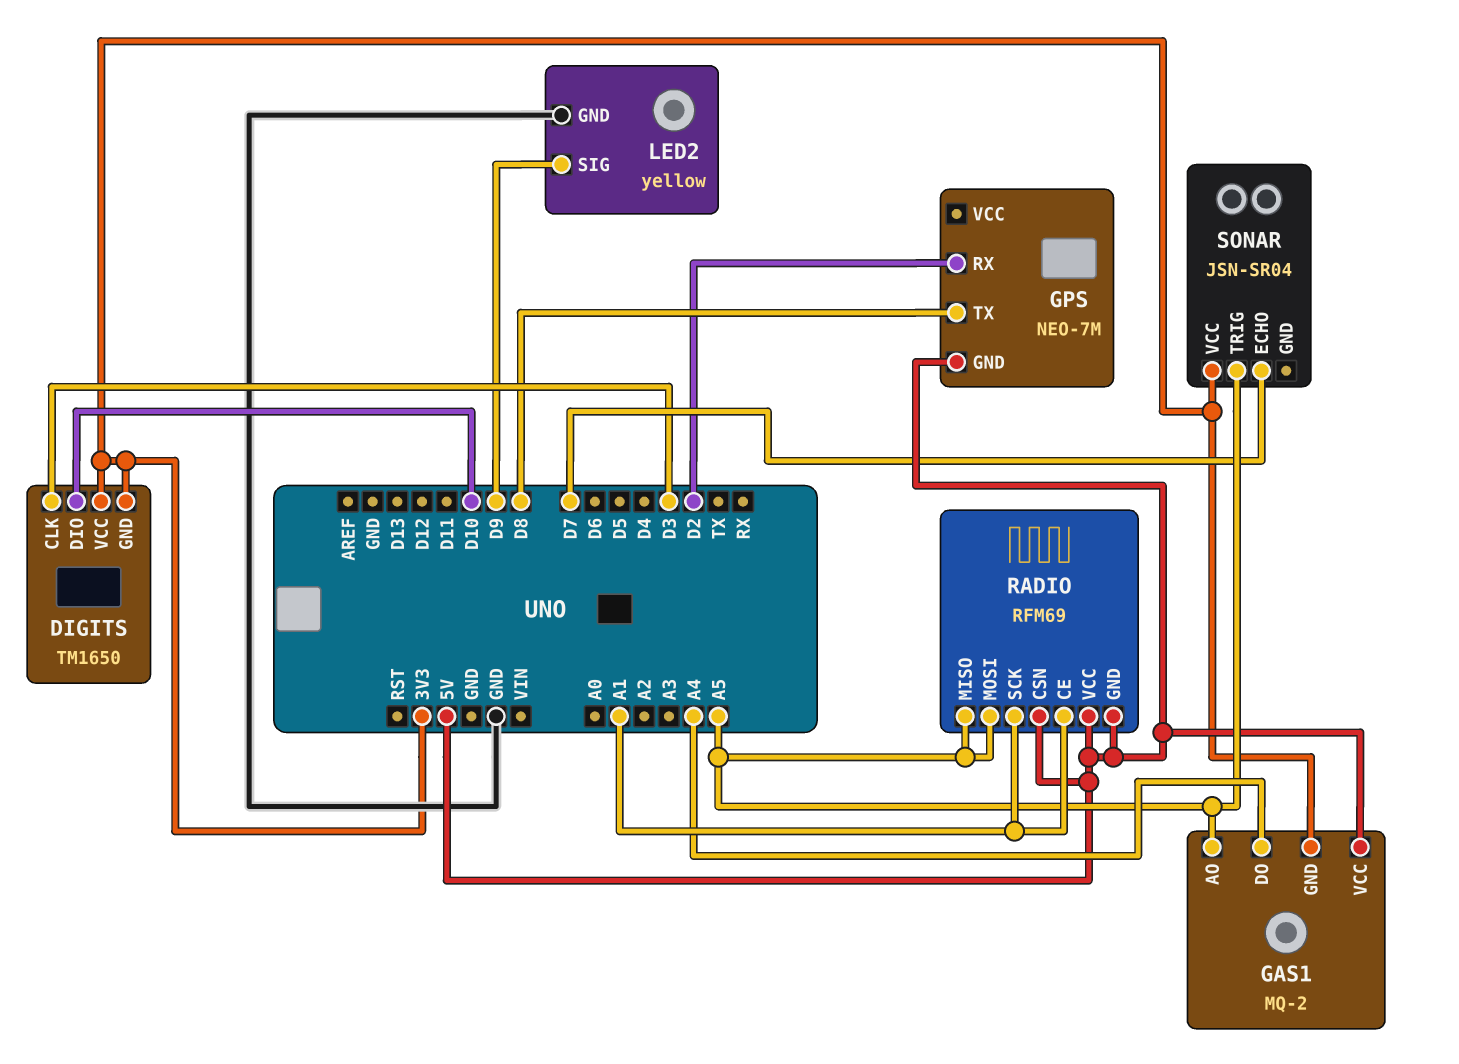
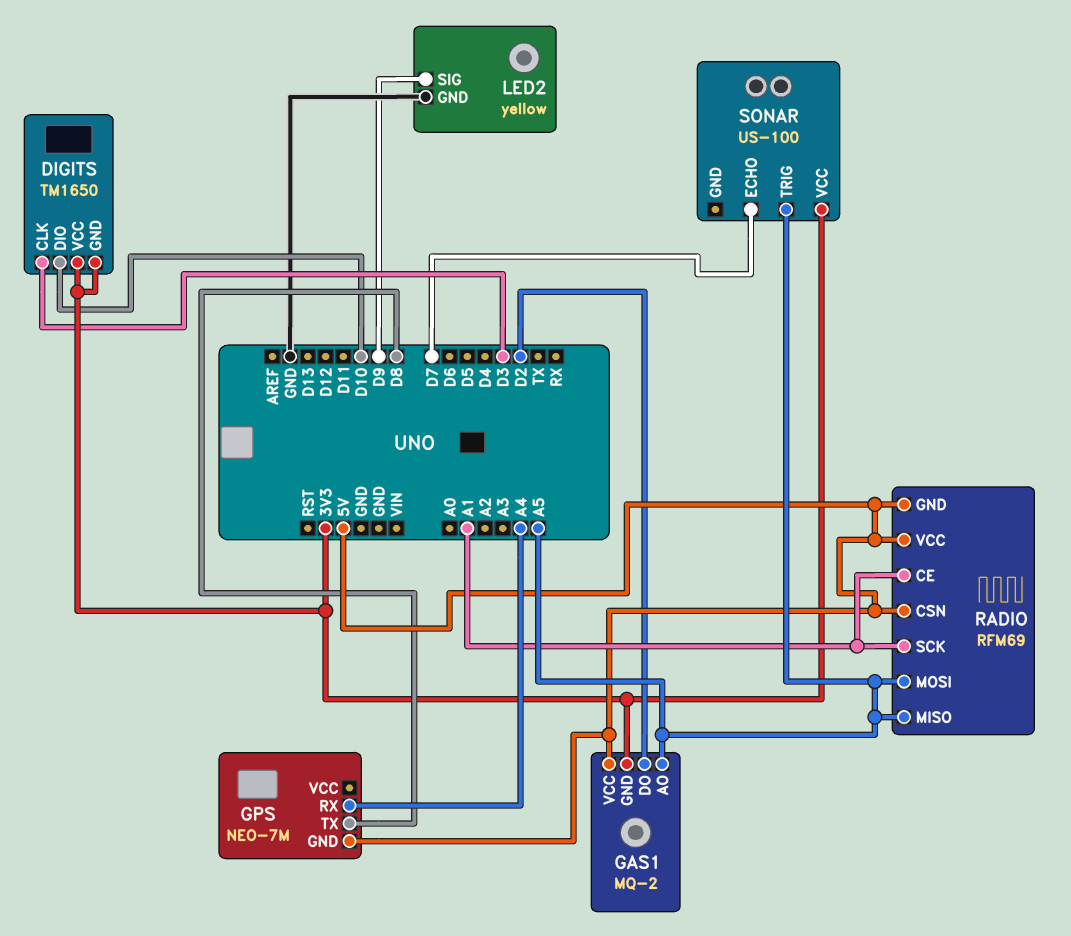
GAS1 pin DO: A4 -> D2
GPS pin RX: D2 -> A4
SONAR: JSN-SR04 -> US-100

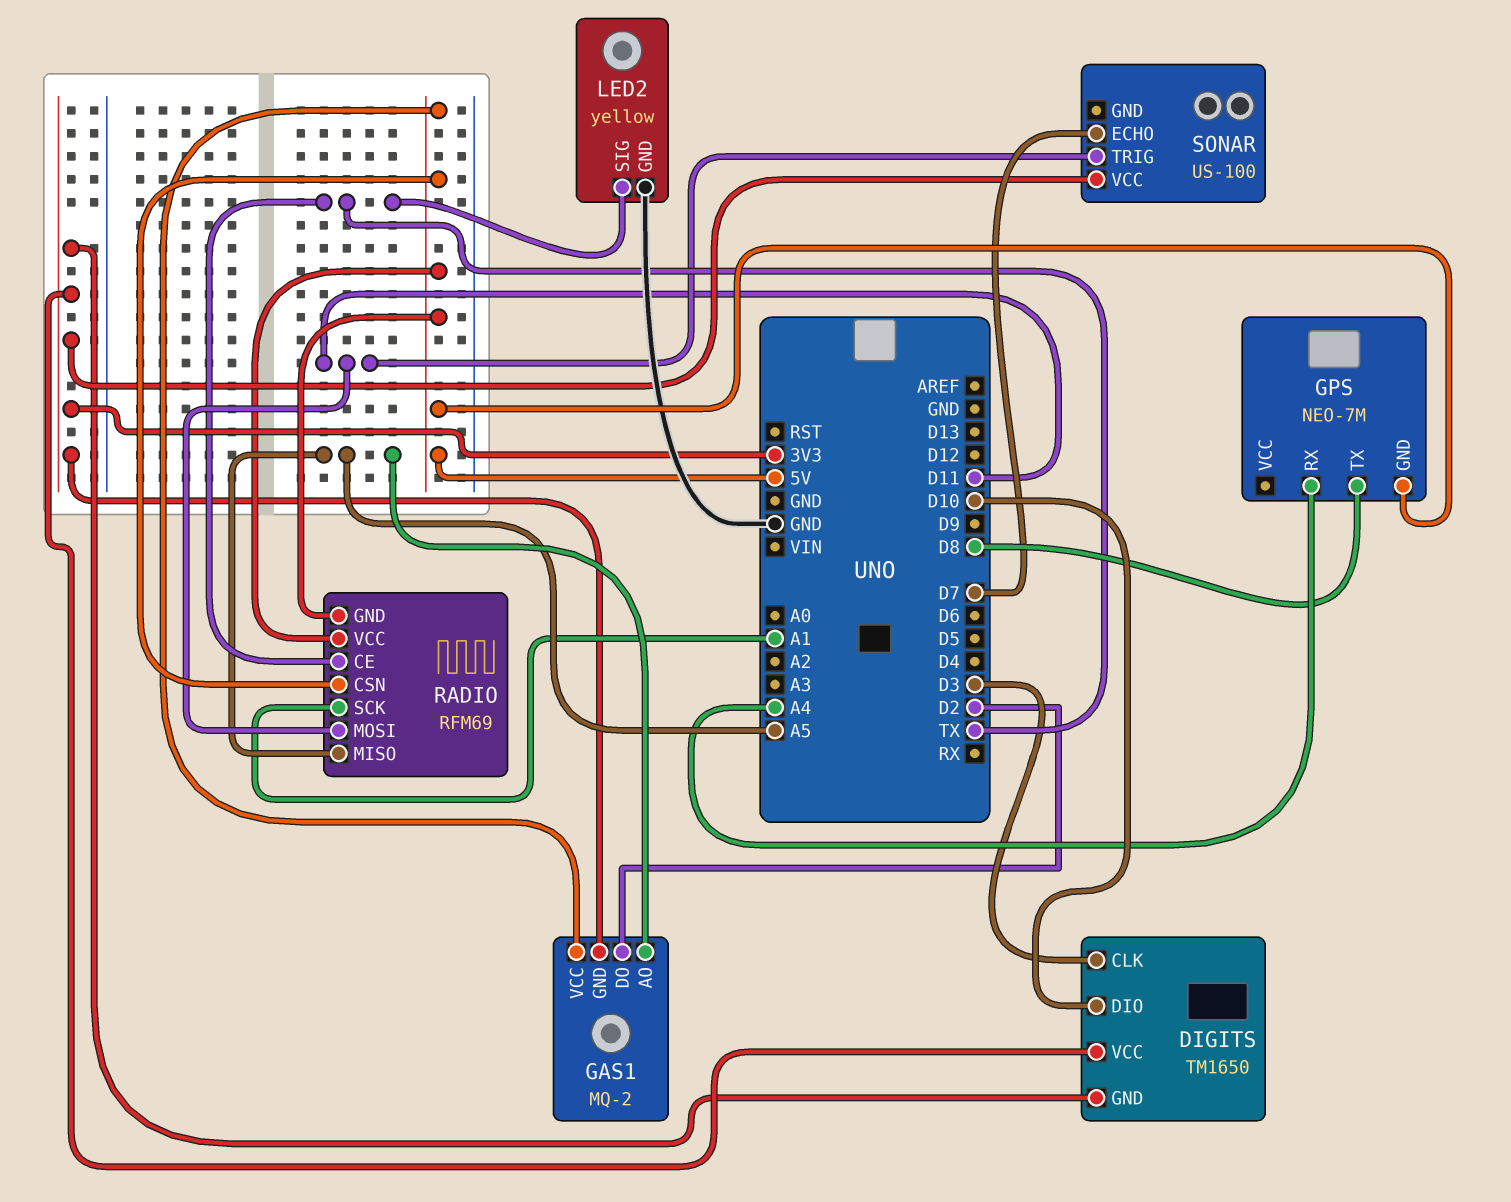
LED2 pin SIG: D9 -> TX
RADIO pin CE: A1 -> TX
RADIO pin MOSI: A5 -> D11
SONAR pin TRIG: A5 -> D11

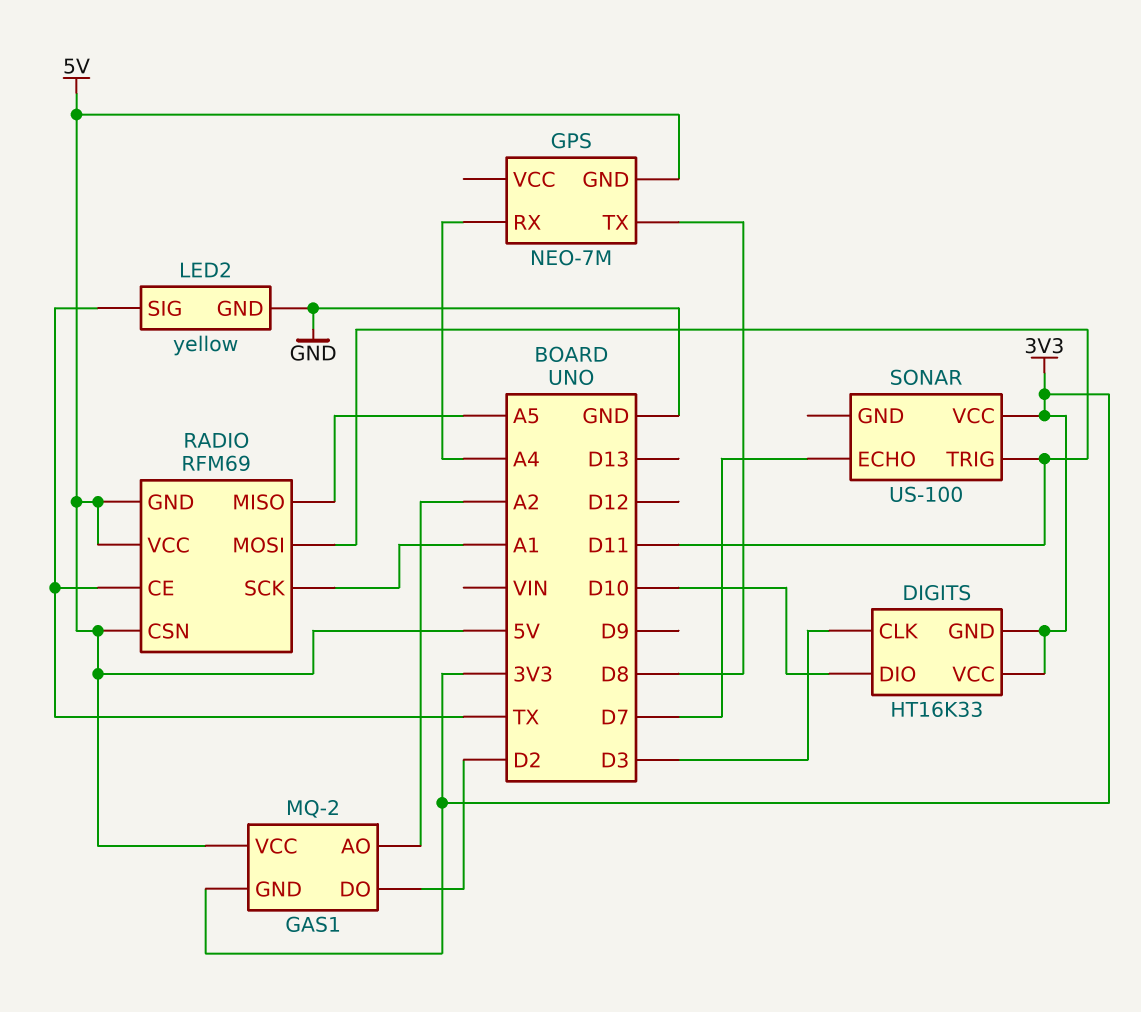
DIGITS: TM1650 -> HT16K33
GAS1 pin AO: A5 -> A2

